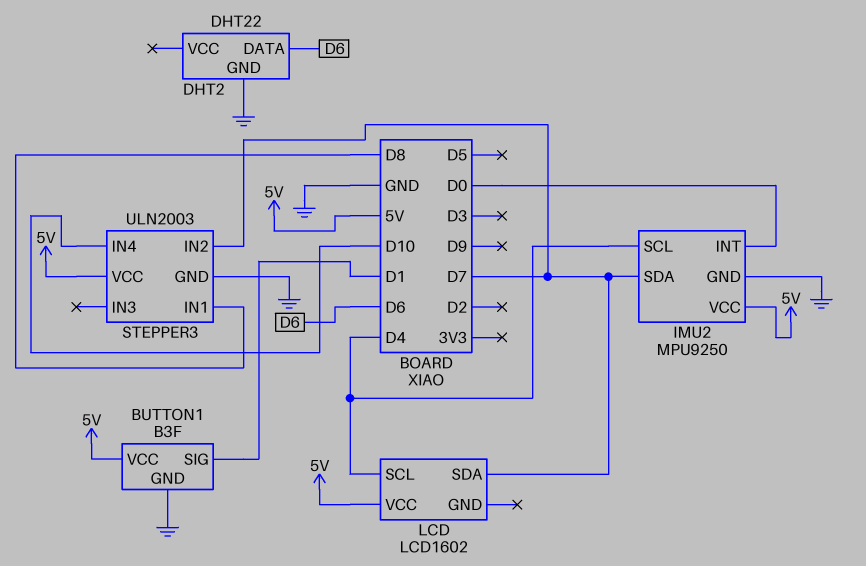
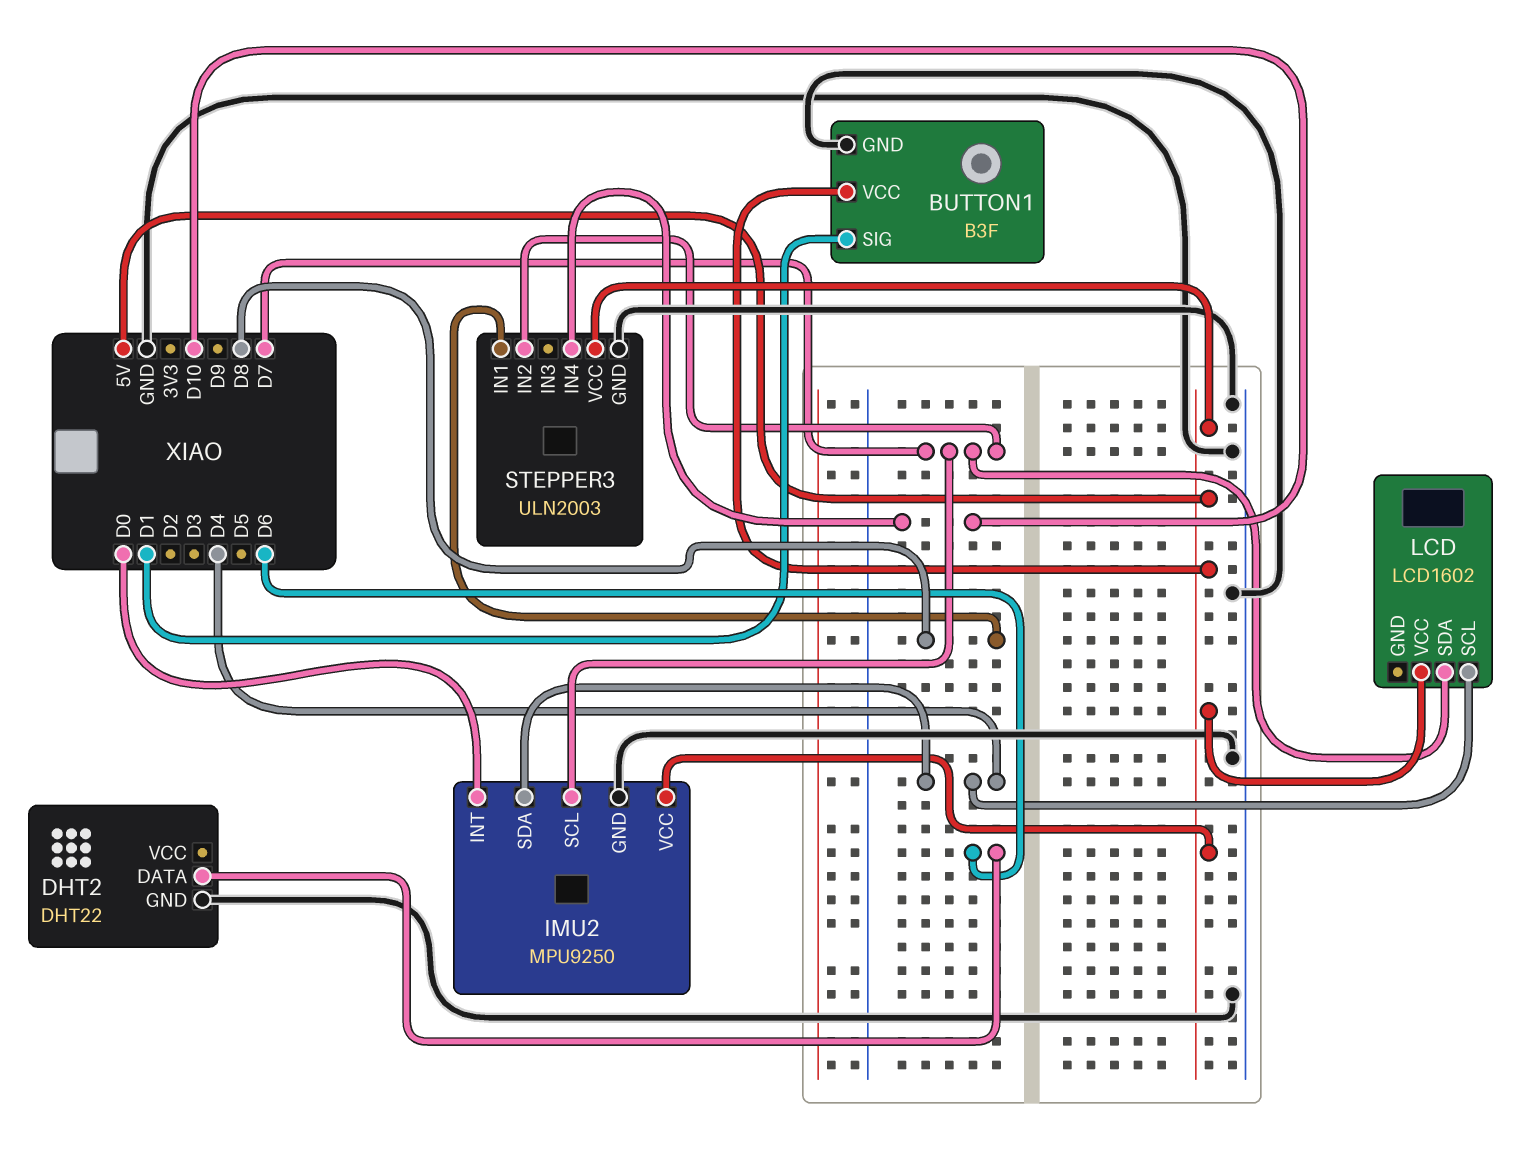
IMU2 pin SCL: D4 -> D7
IMU2 pin SDA: D7 -> D4

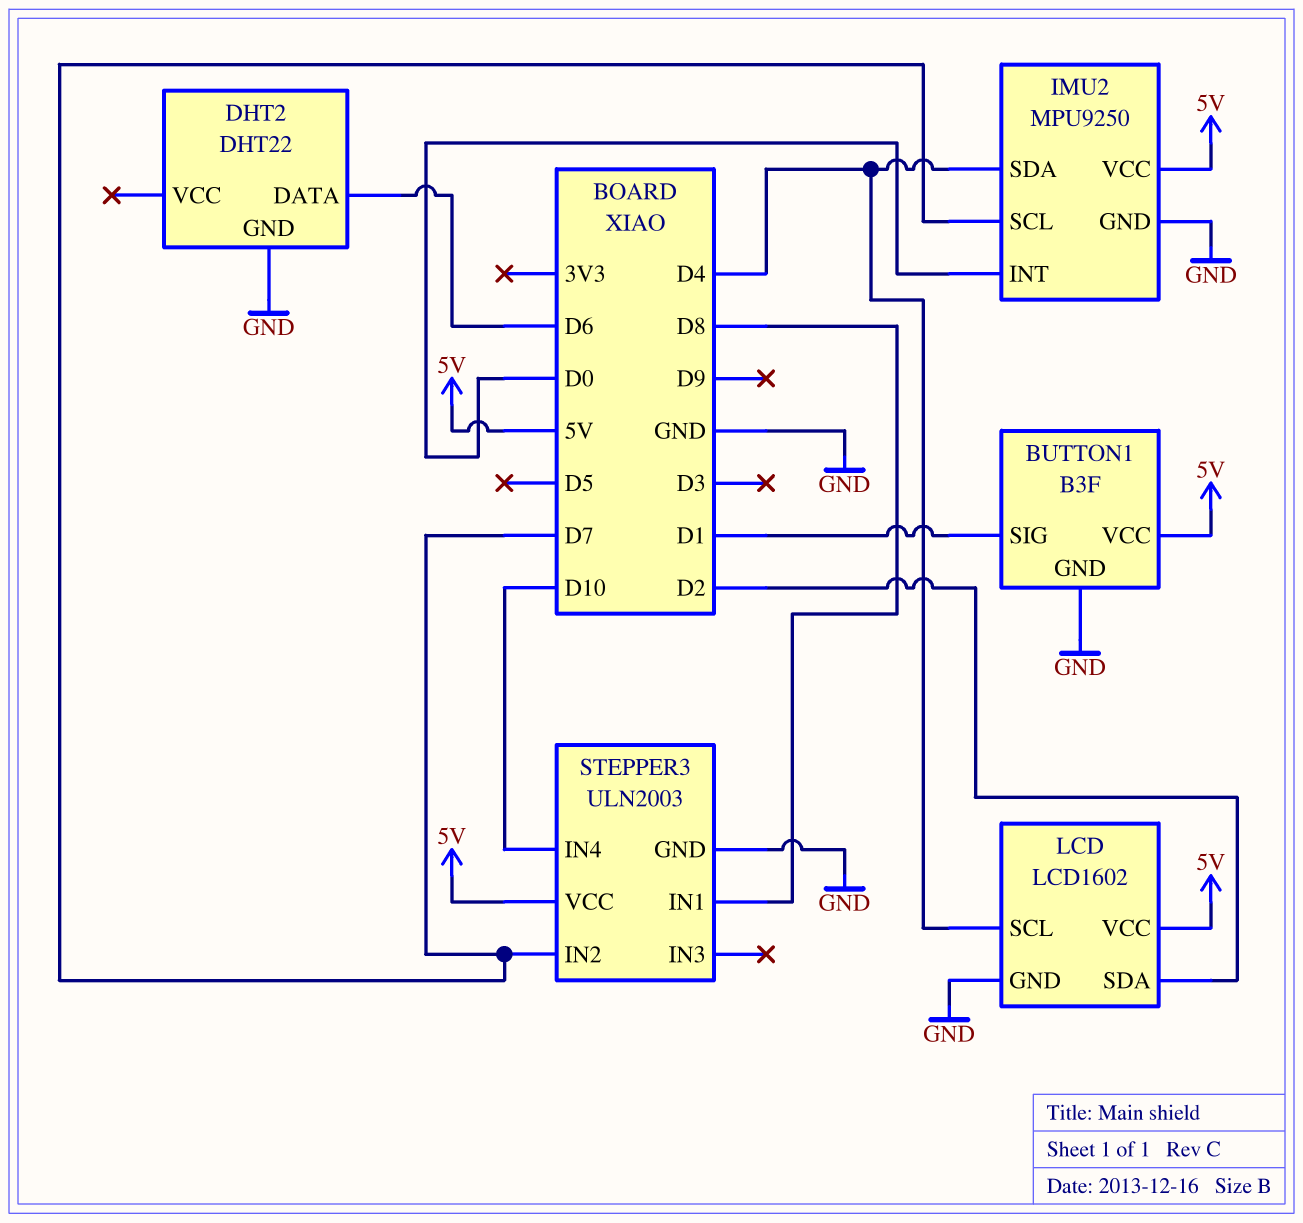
LCD pin GND: none -> GND
LCD pin SDA: D7 -> D2

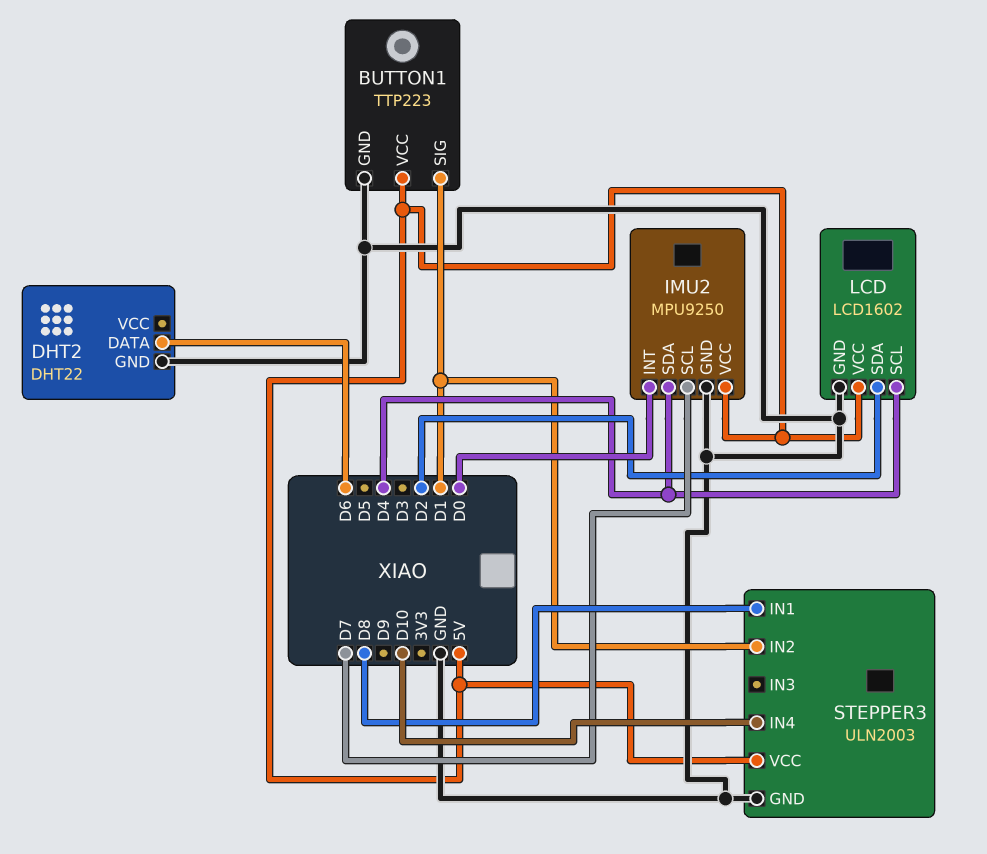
BUTTON1: B3F -> TTP223
STEPPER3 pin IN2: D7 -> D1

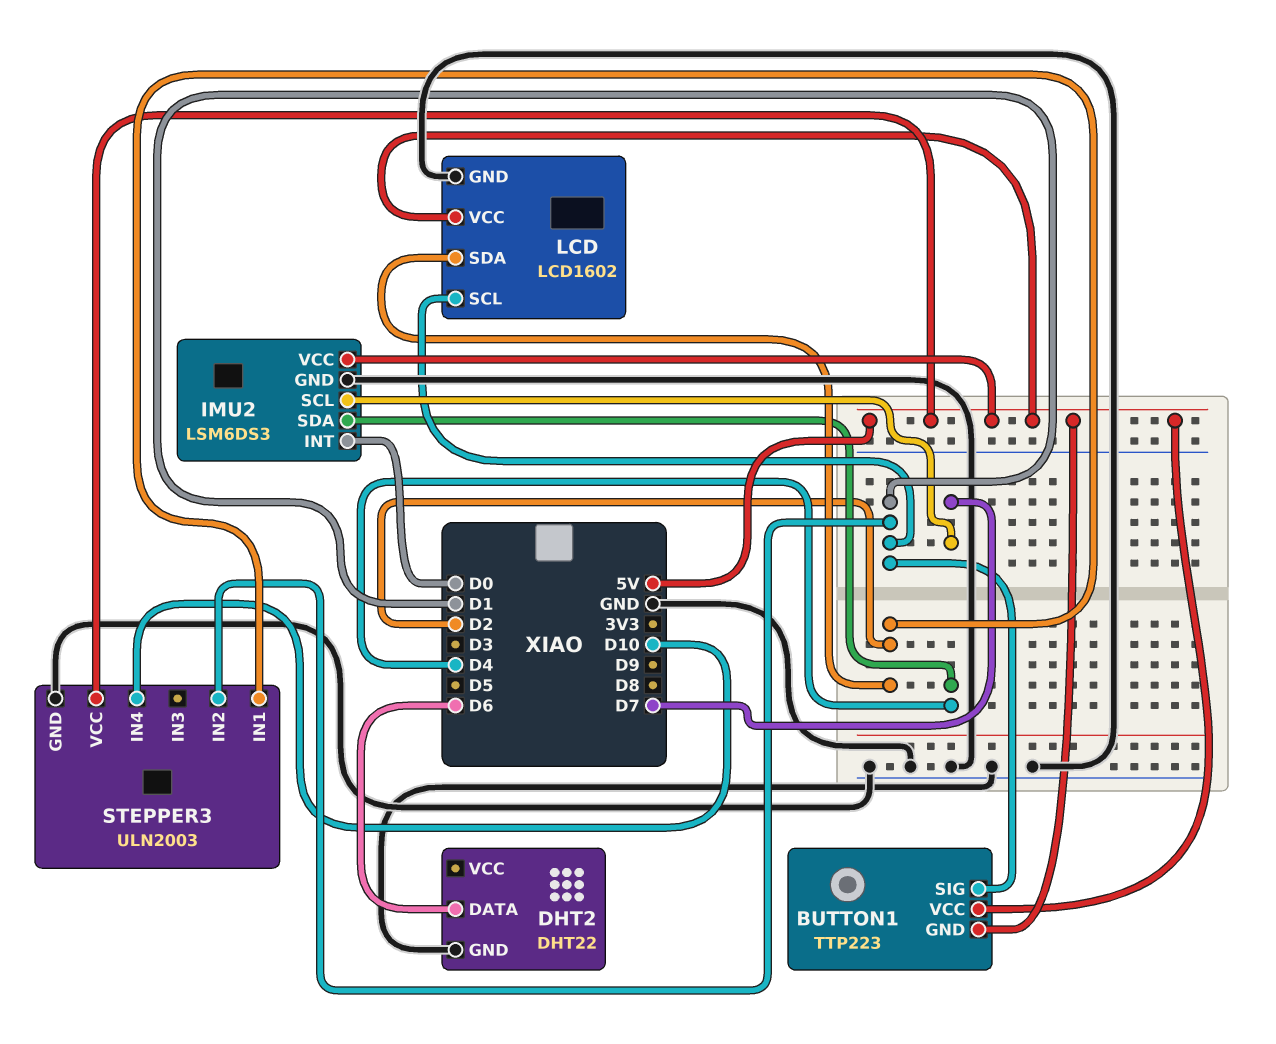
BUTTON1 pin GND: GND -> 5V
IMU2: MPU9250 -> LSM6DS3
LCD pin SCL: D4 -> D1
STEPPER3 pin IN1: D8 -> D2

